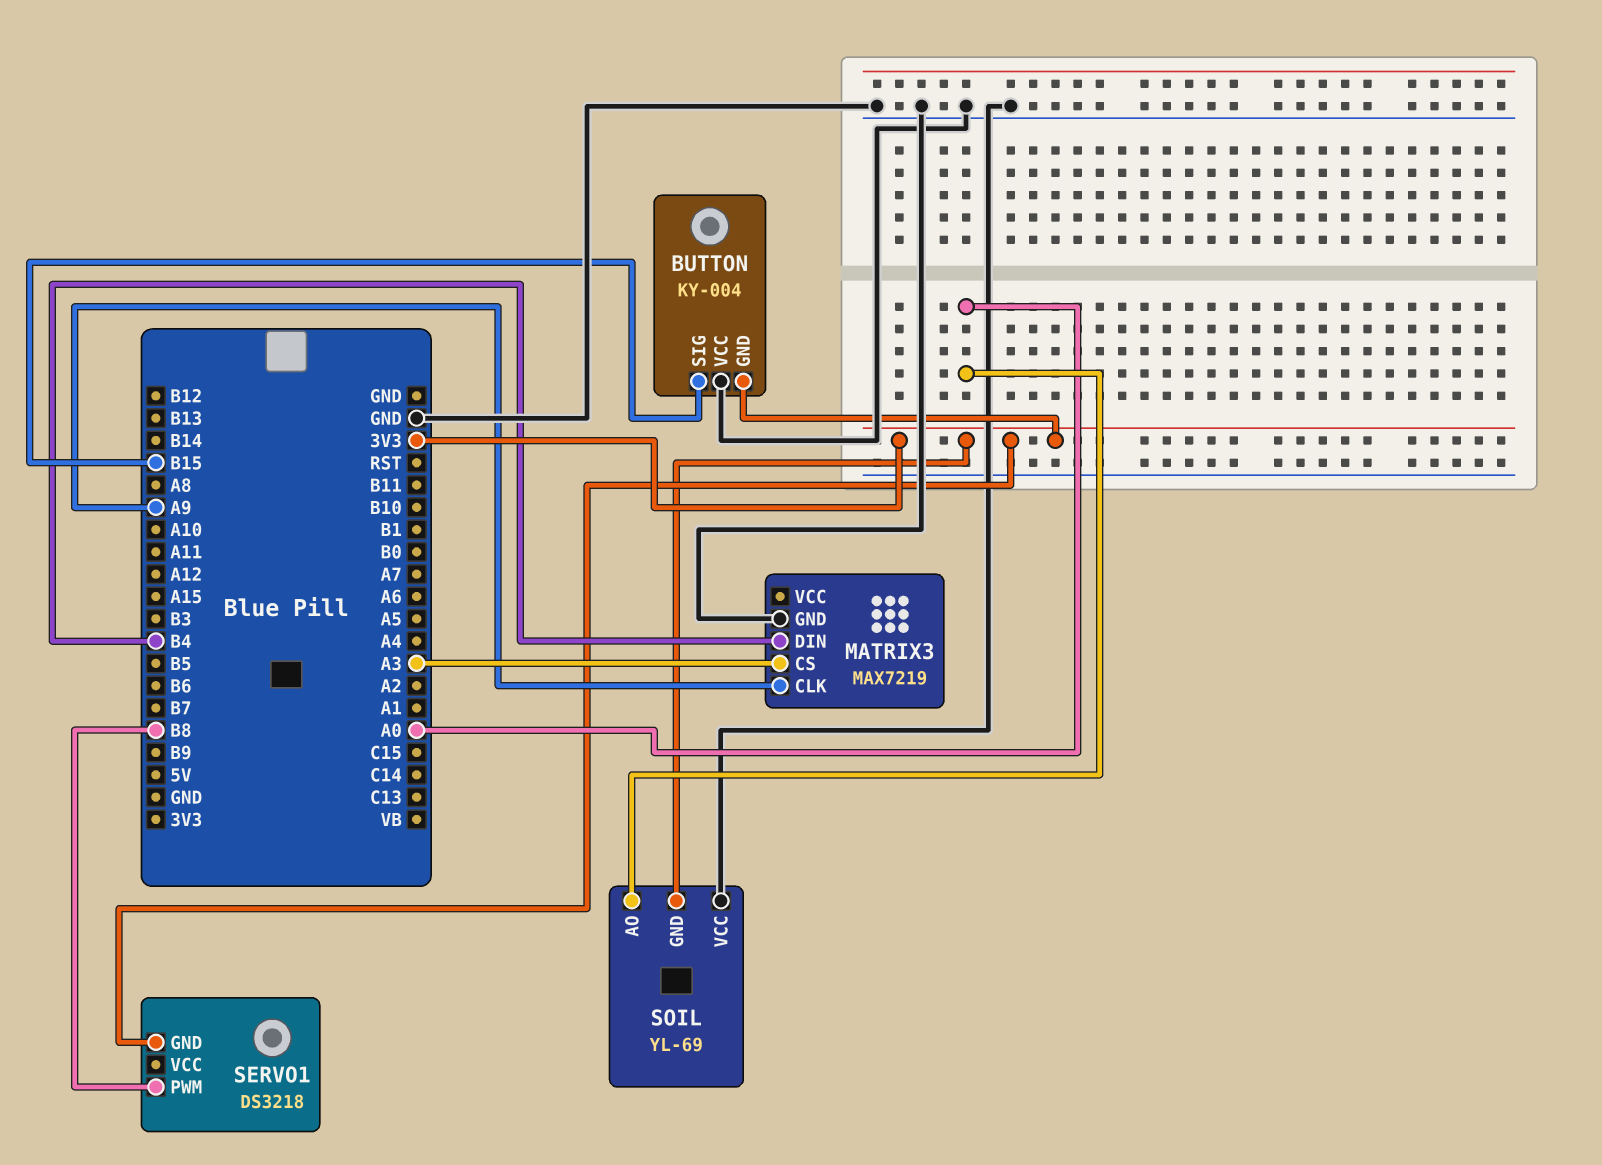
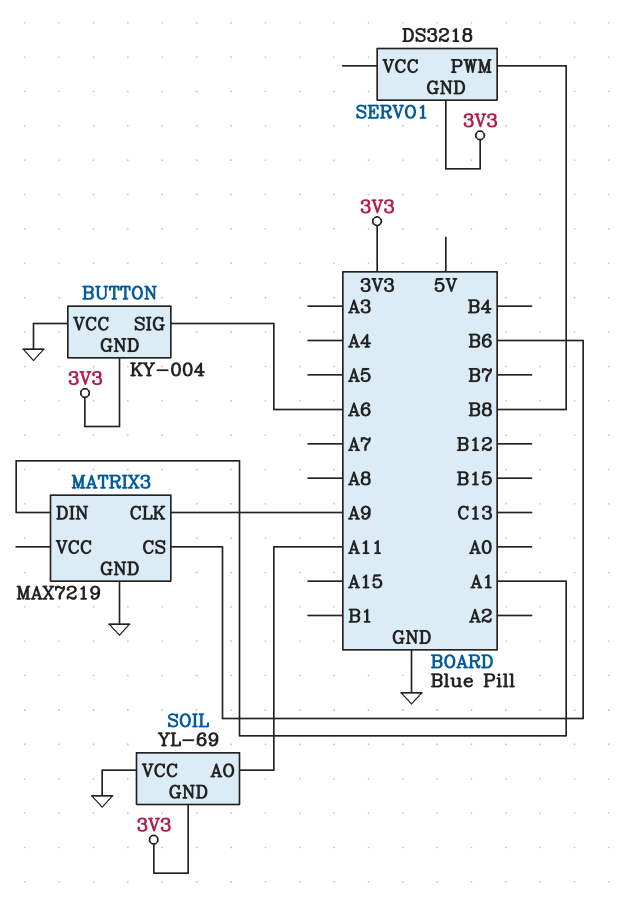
BUTTON pin SIG: B15 -> A6
MATRIX3 pin CS: A3 -> B6
MATRIX3 pin DIN: B4 -> A1
SOIL pin AO: A0 -> A11

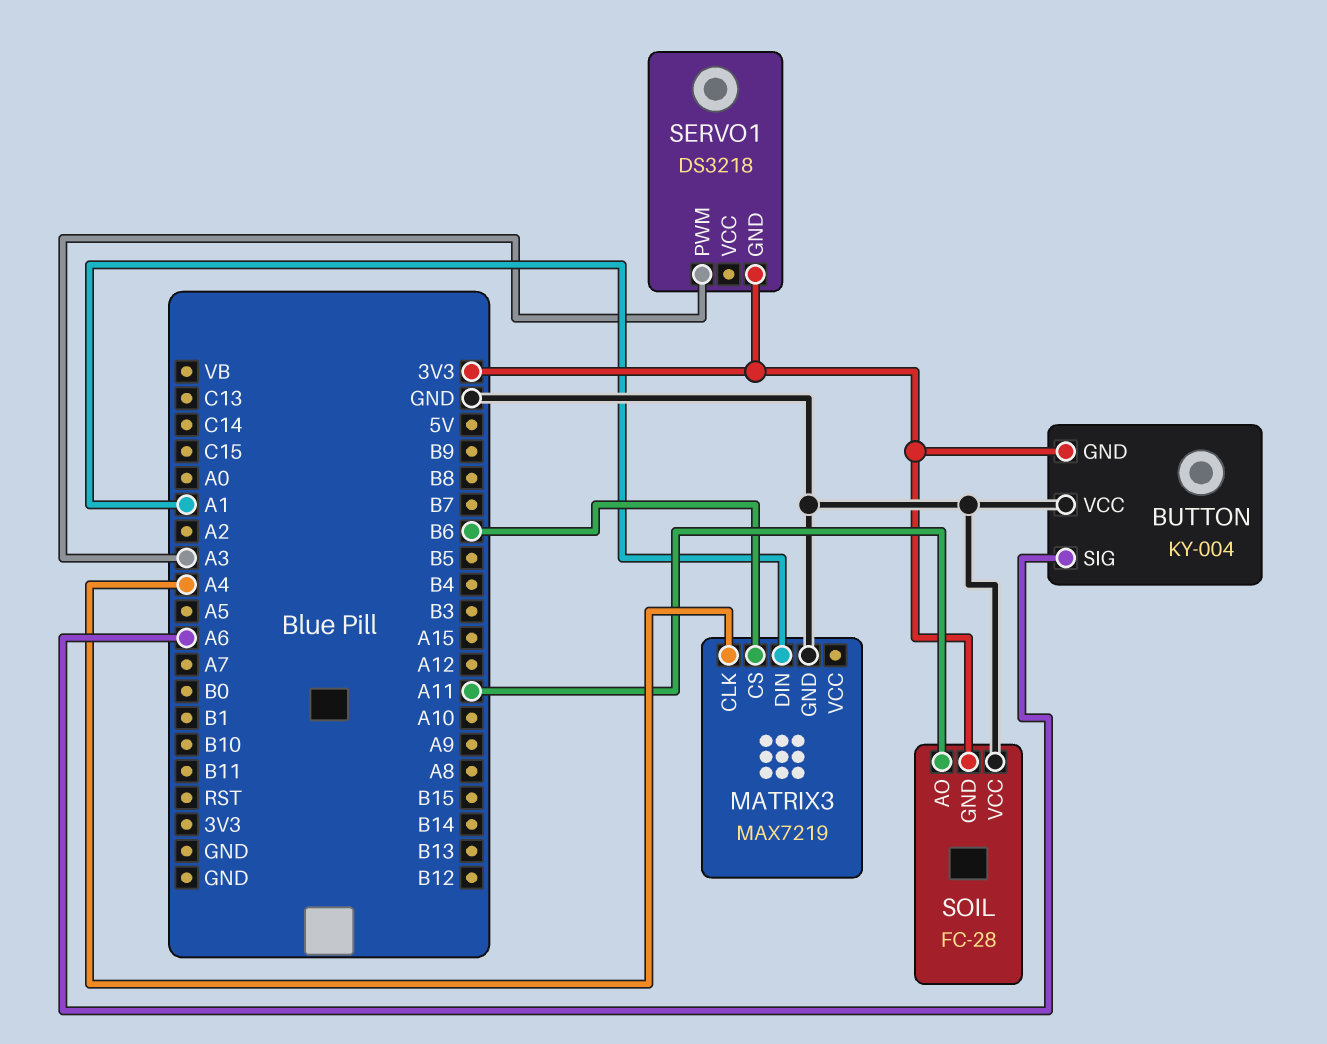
MATRIX3 pin CLK: A9 -> A4
SERVO1 pin PWM: B8 -> A3
SOIL: YL-69 -> FC-28

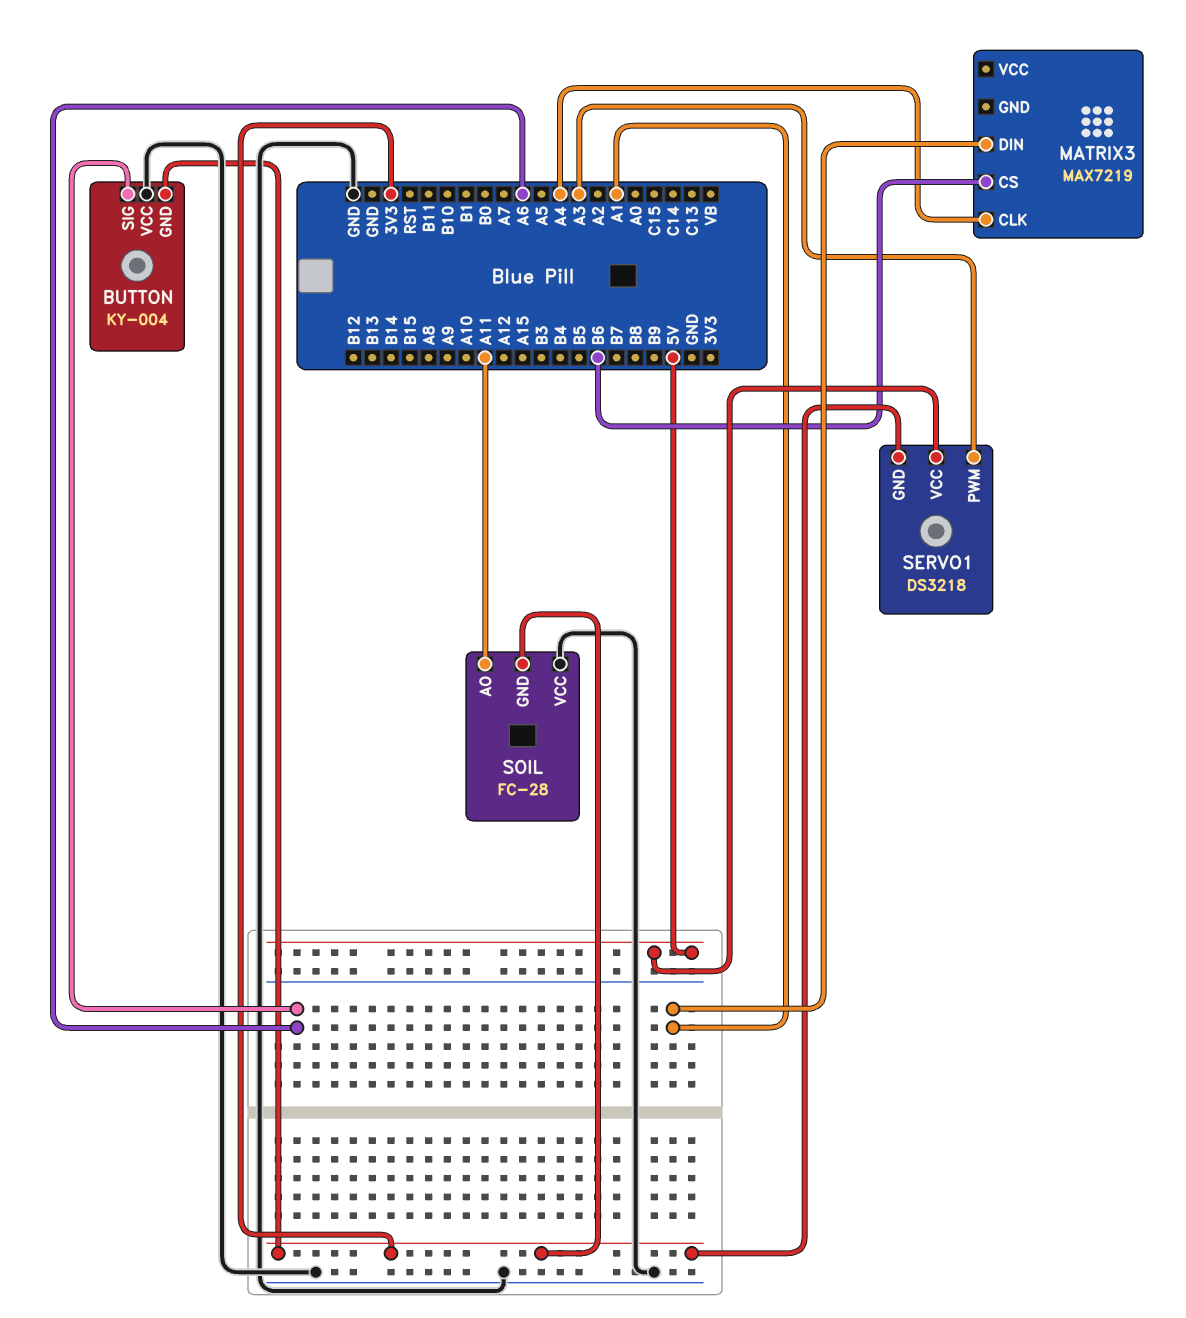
MATRIX3 pin GND: GND -> none
SERVO1 pin VCC: none -> 5V

